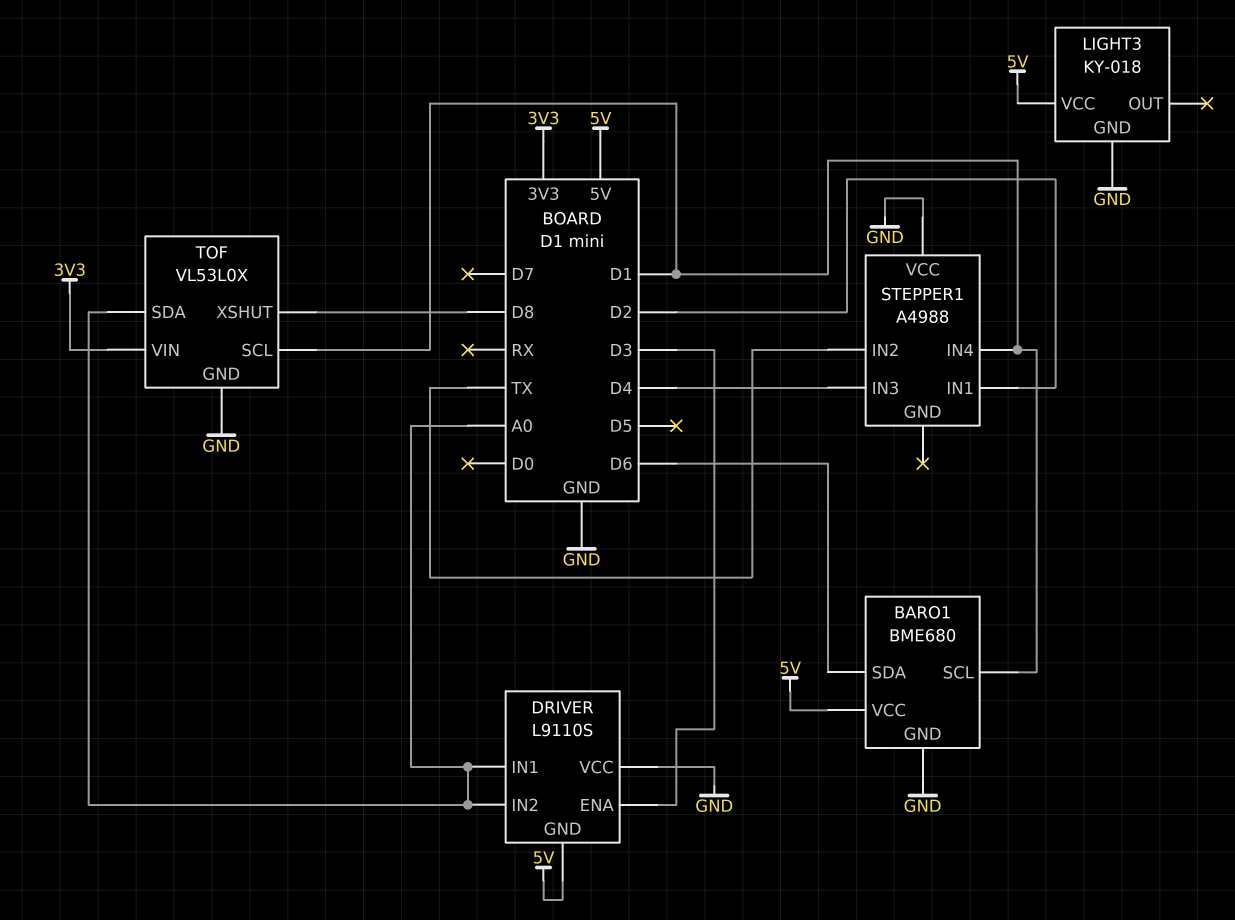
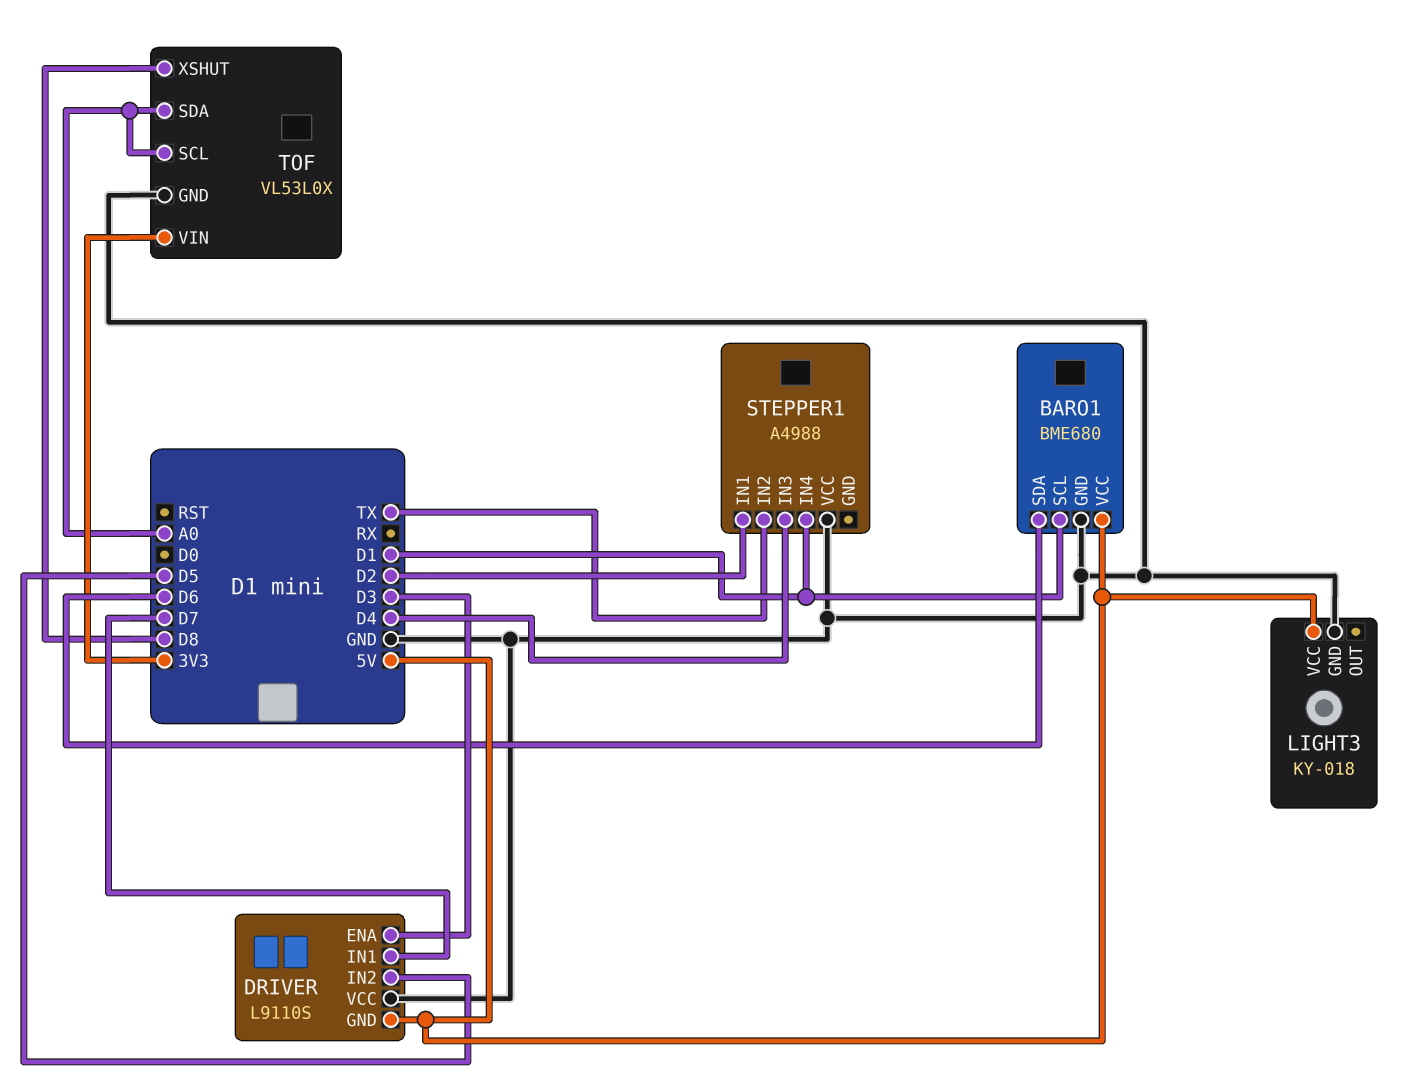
DRIVER pin IN1: A0 -> D7
DRIVER pin IN2: A0 -> D5
TOF pin SCL: D1 -> A0

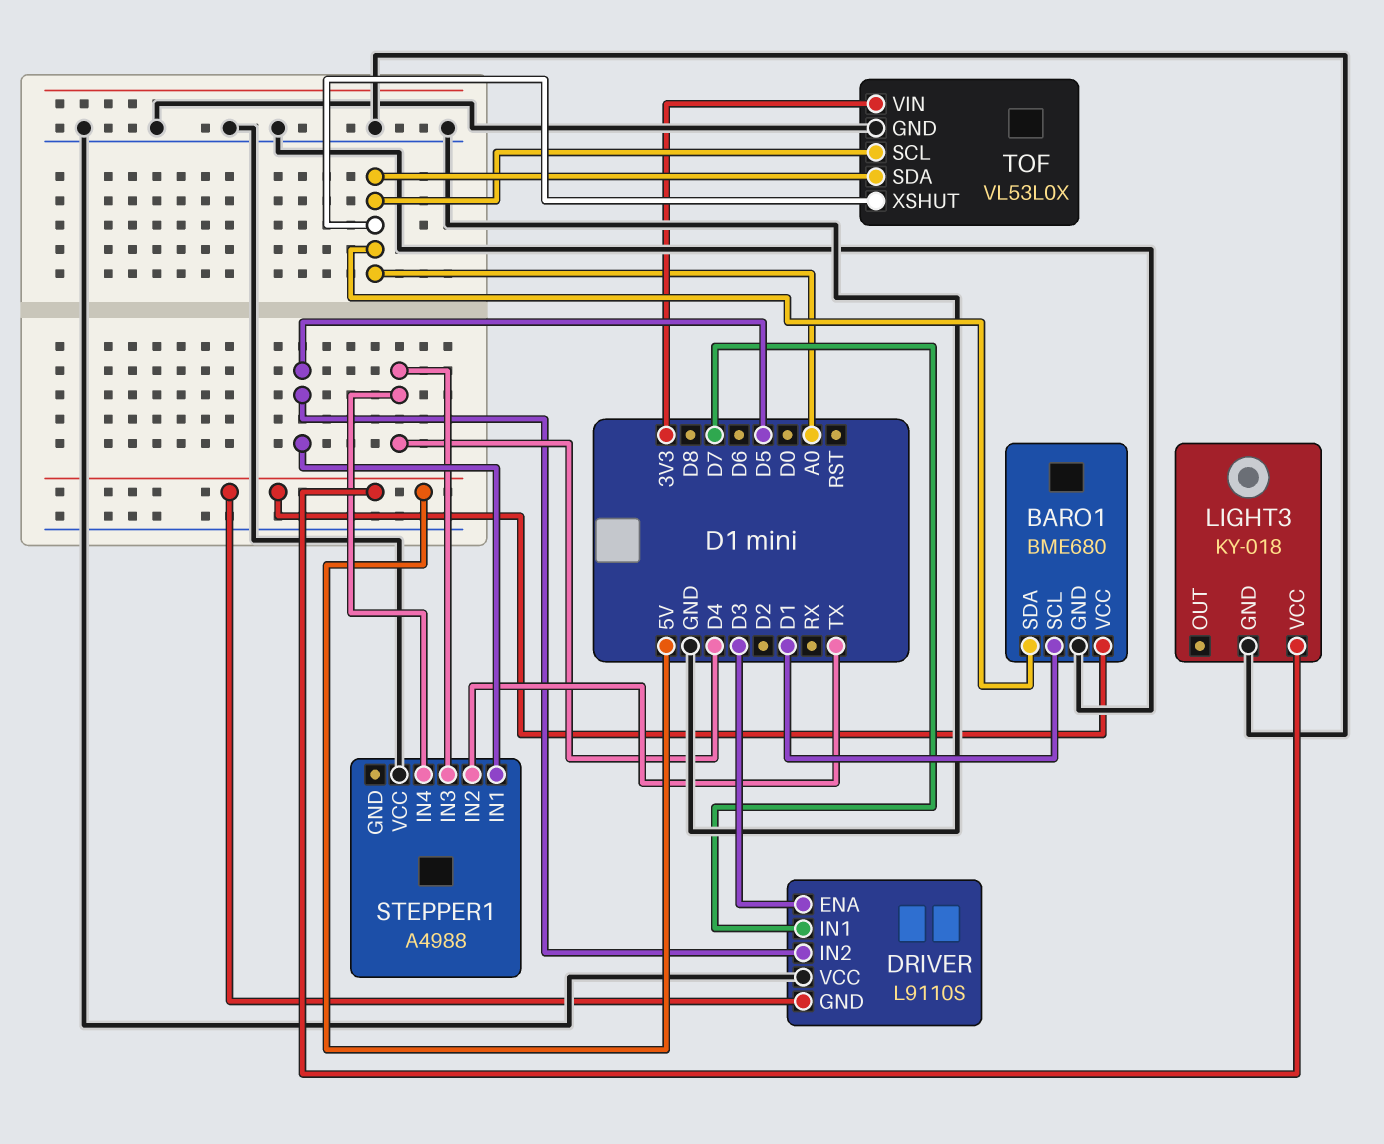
BARO1 pin SDA: D6 -> A0
STEPPER1 pin IN1: D2 -> D5
STEPPER1 pin IN4: D1 -> D4
TOF pin XSHUT: D8 -> A0

